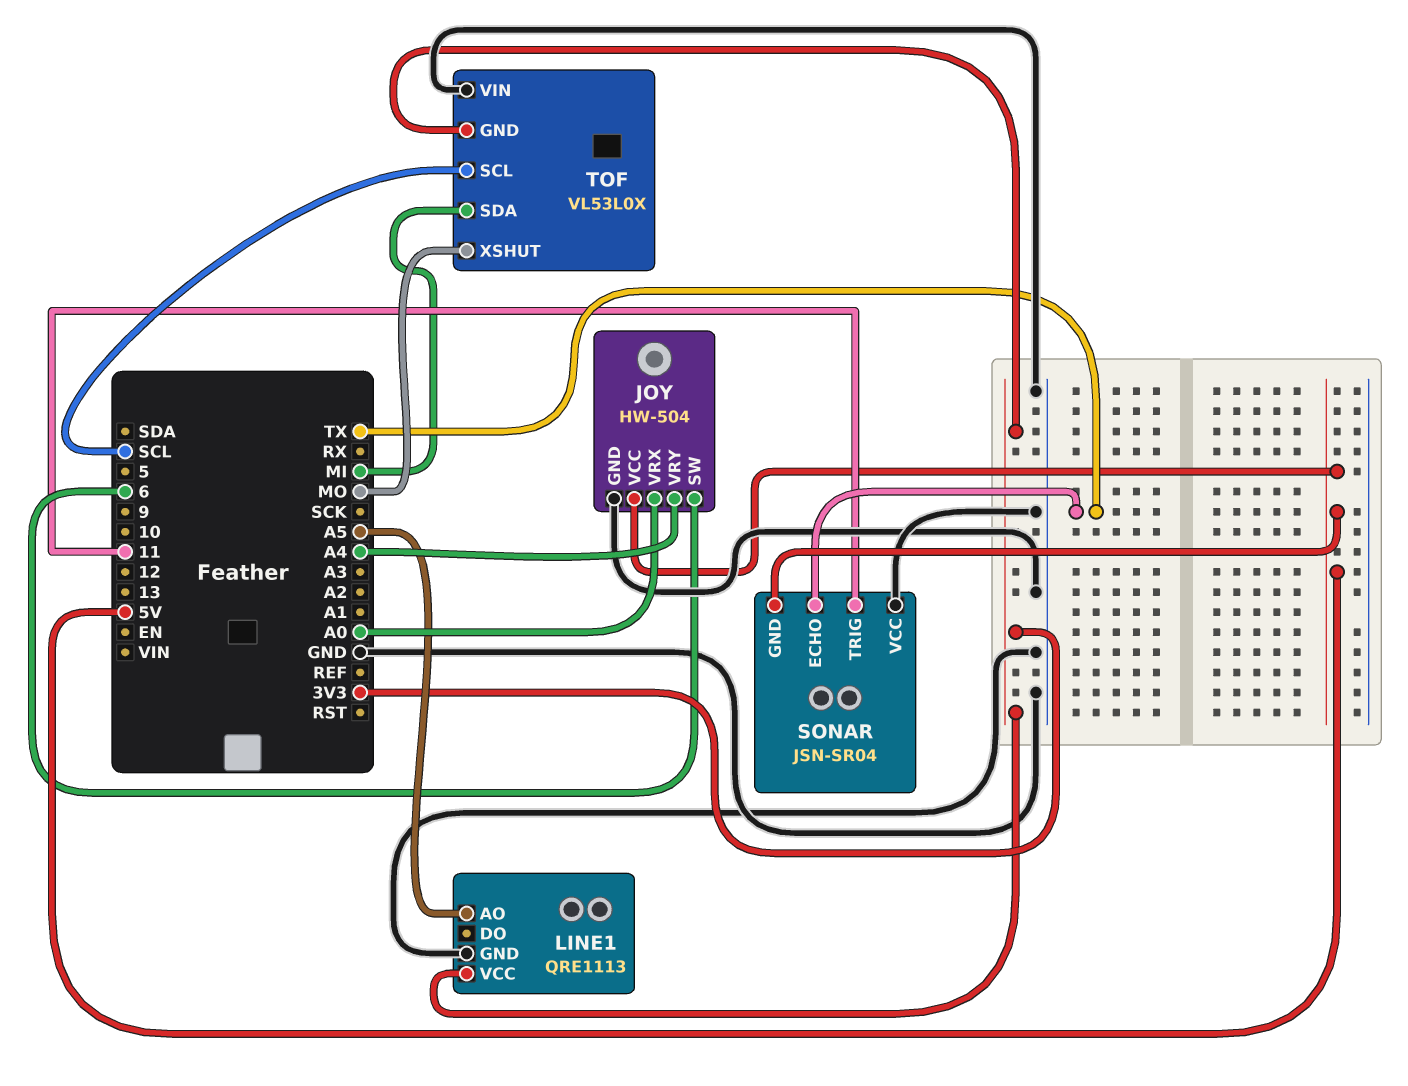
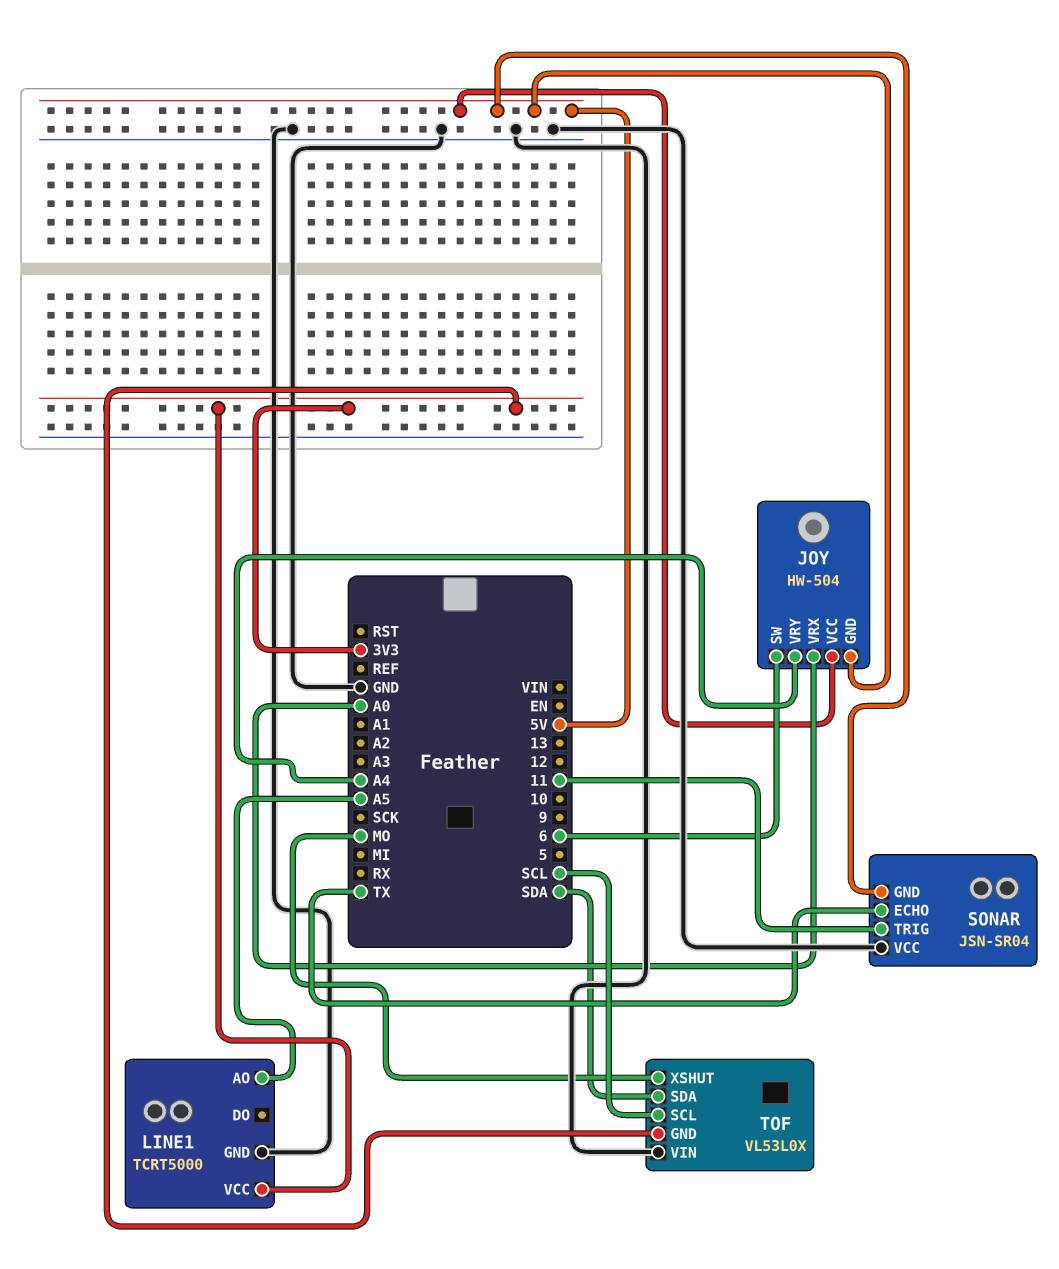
JOY pin GND: GND -> 5V
LINE1: QRE1113 -> TCRT5000
TOF pin SDA: MI -> SDA

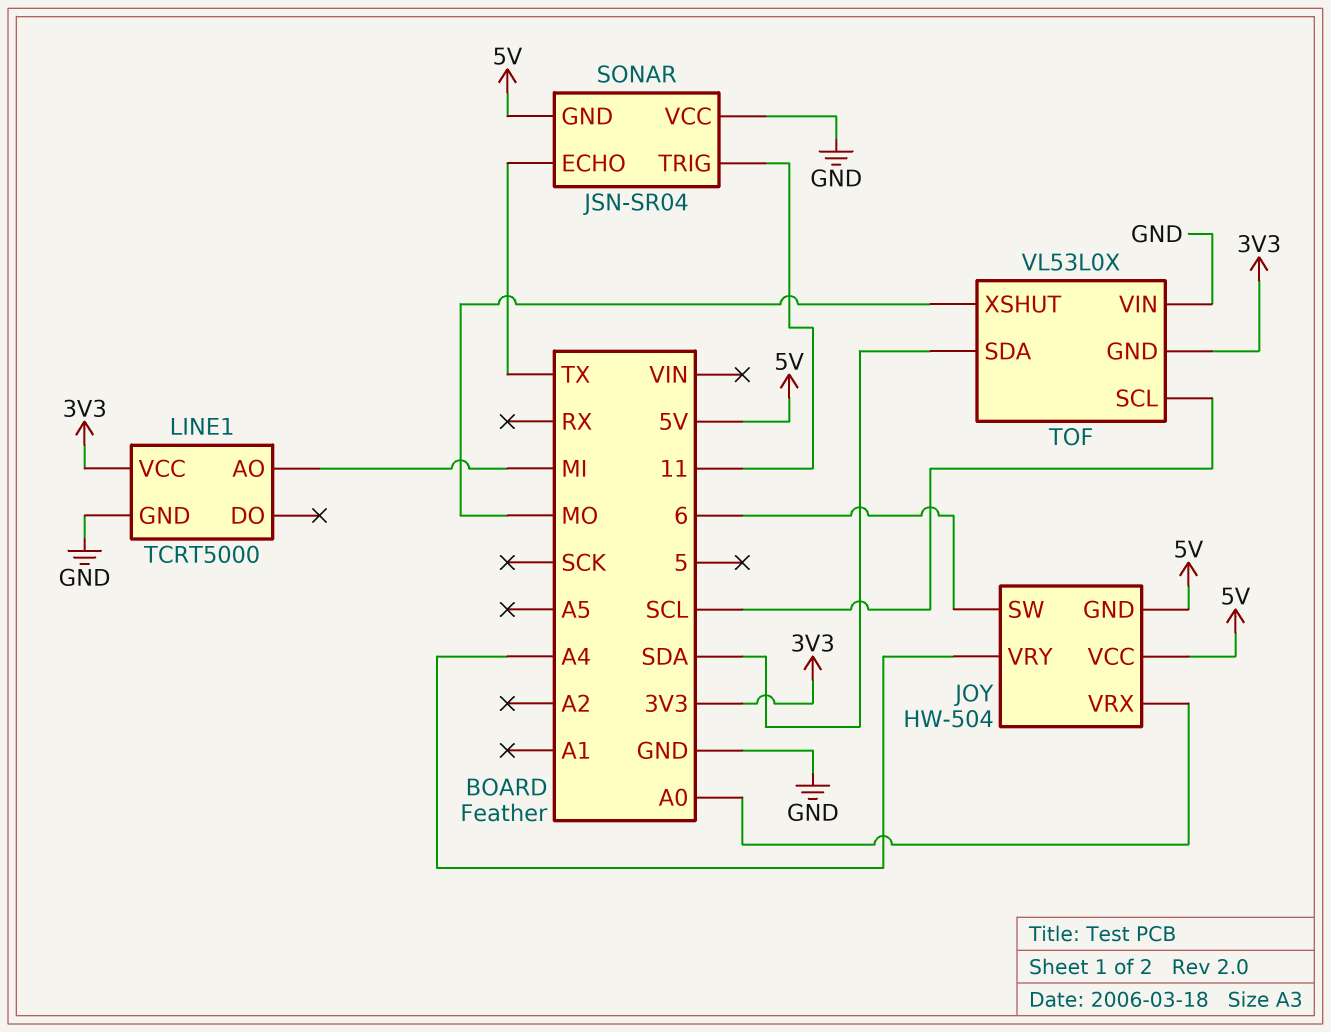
LINE1 pin AO: A5 -> MI

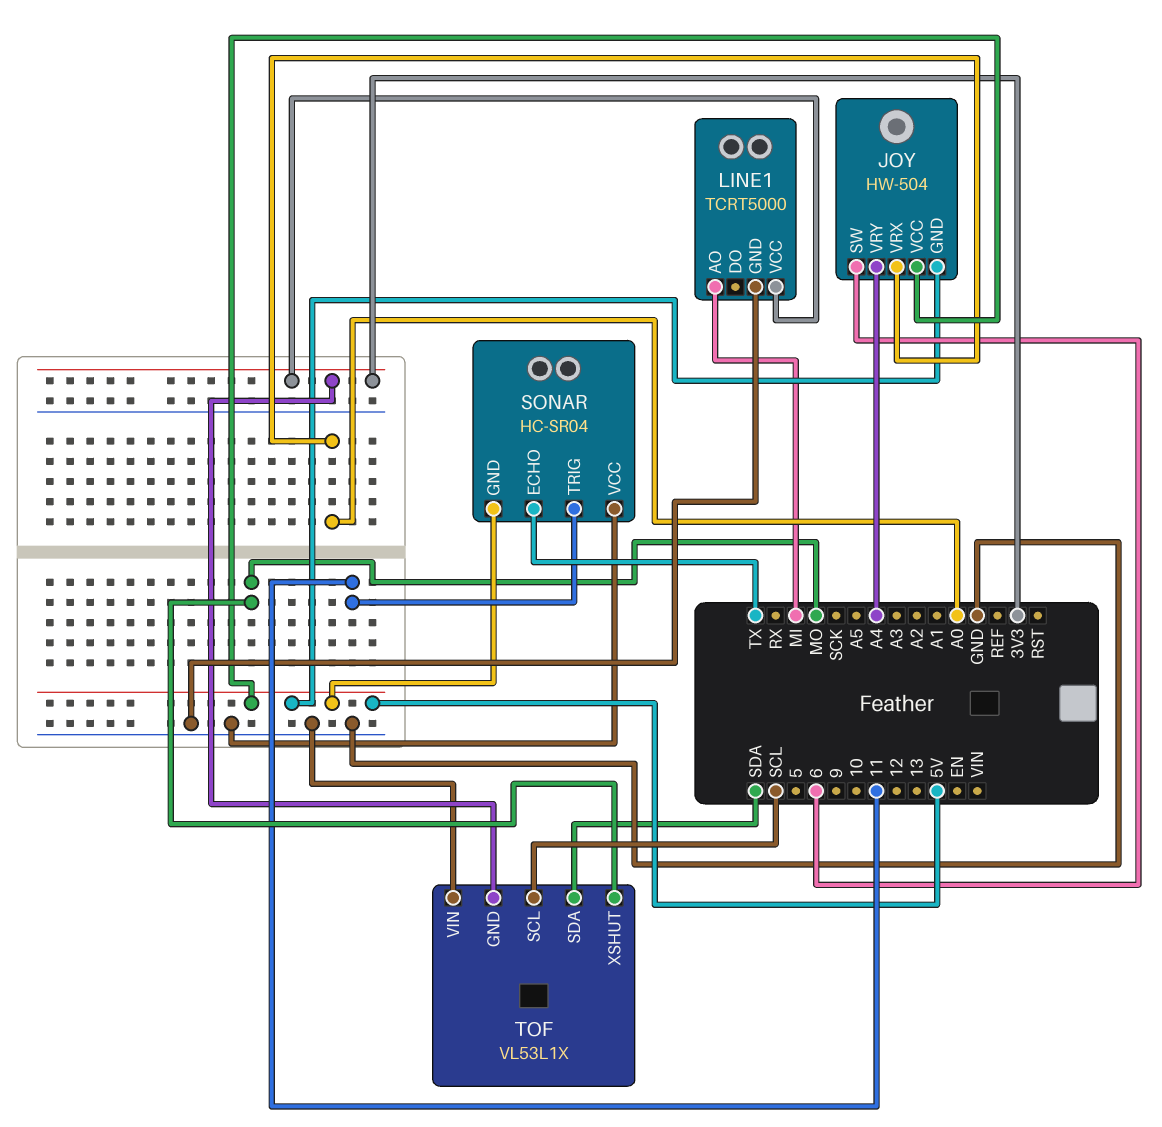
SONAR: JSN-SR04 -> HC-SR04
TOF: VL53L0X -> VL53L1X

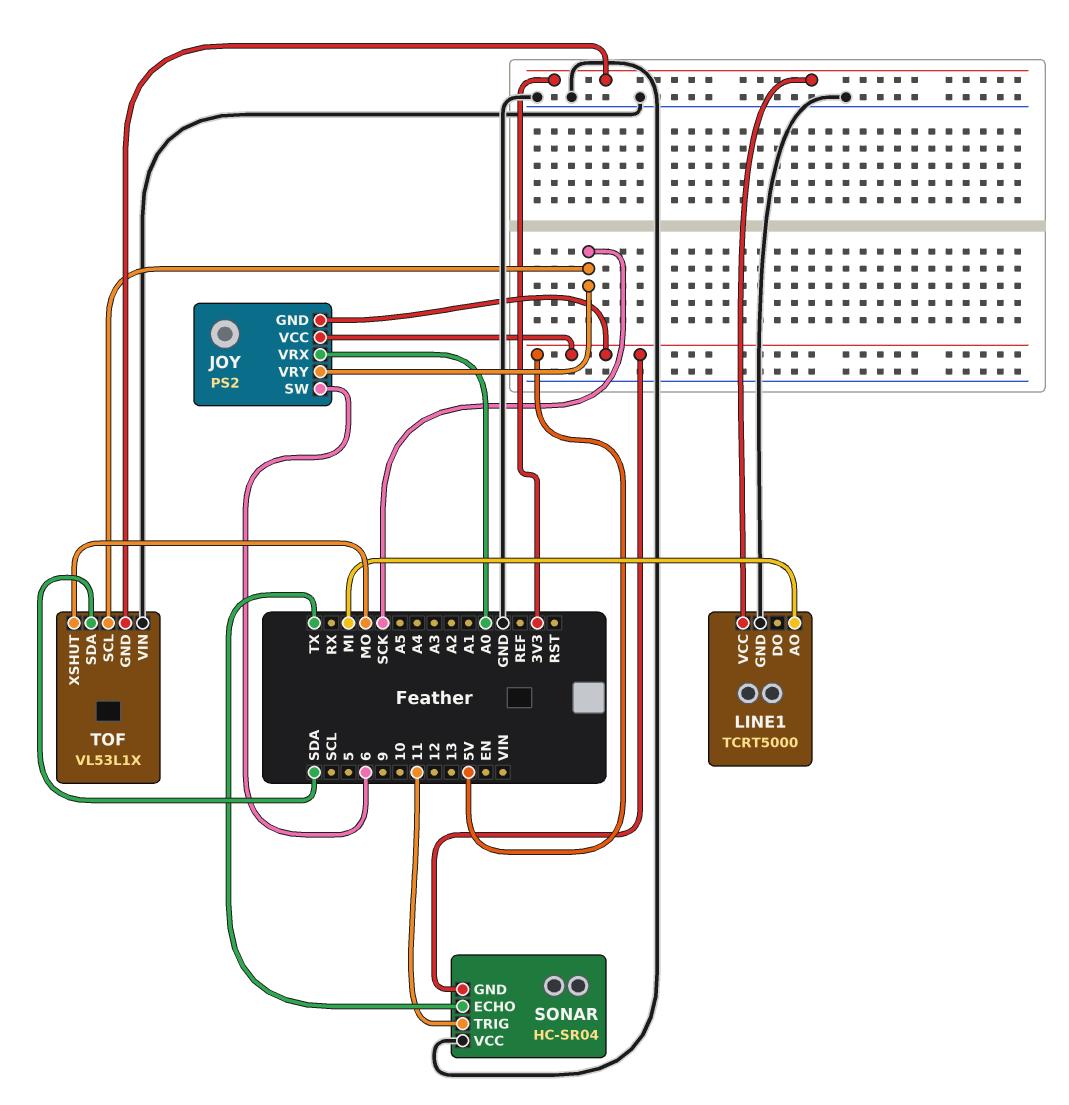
JOY: HW-504 -> PS2
JOY pin VRY: A4 -> SCK
TOF pin SCL: SCL -> SCK

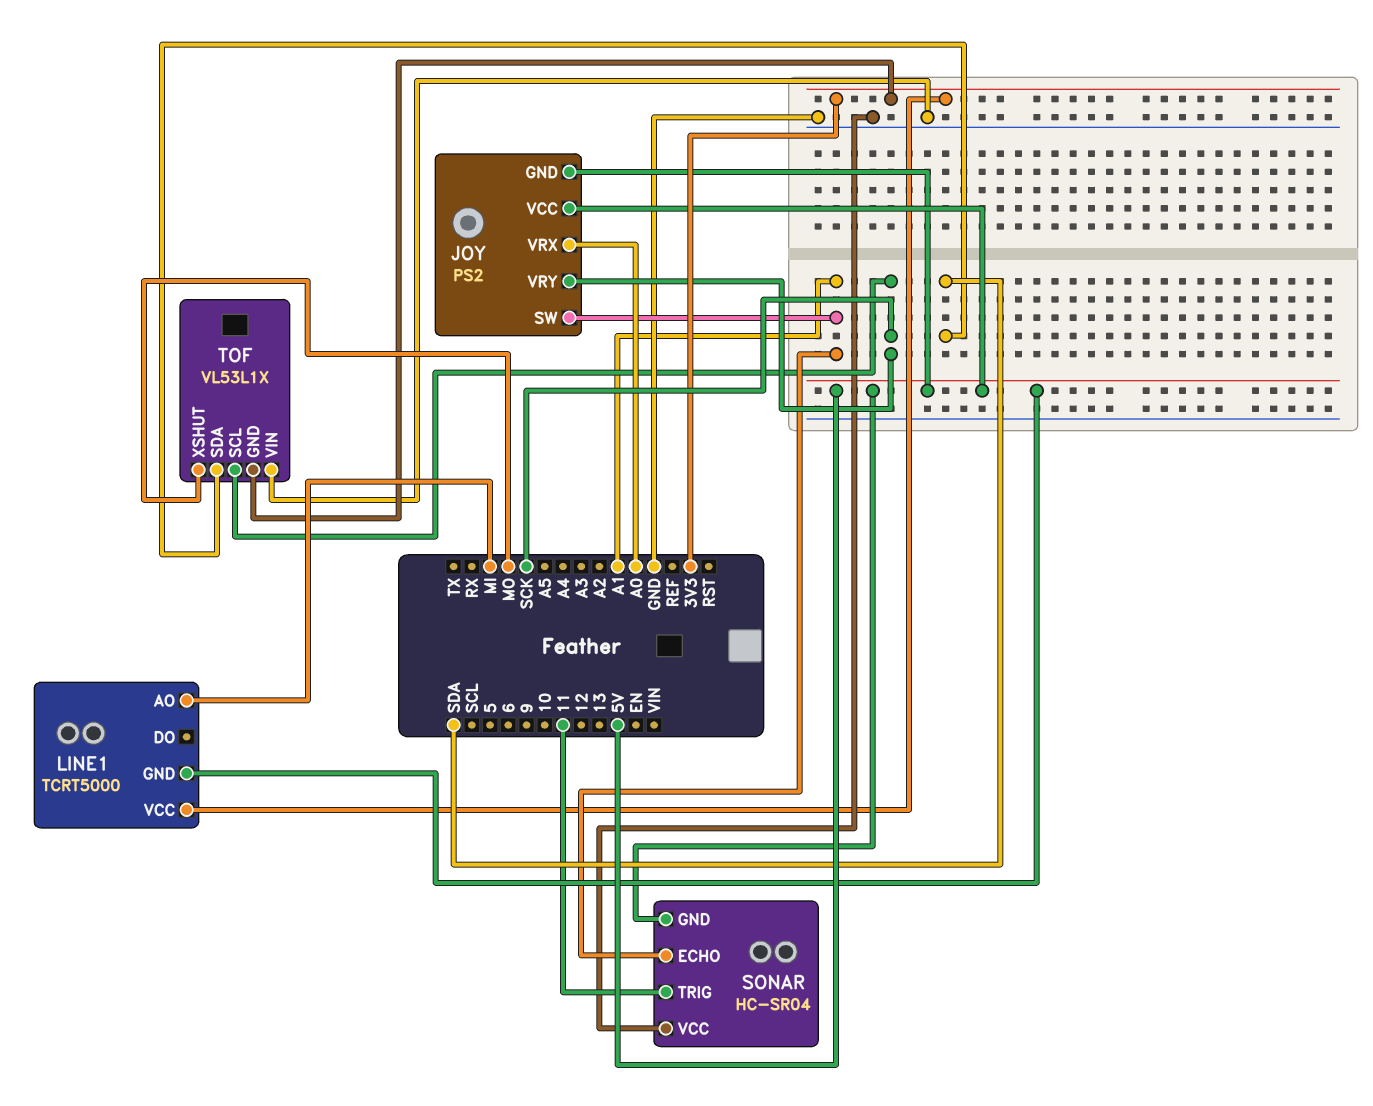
JOY pin SW: 6 -> A1
LINE1 pin GND: GND -> 5V
SONAR pin ECHO: TX -> A1

